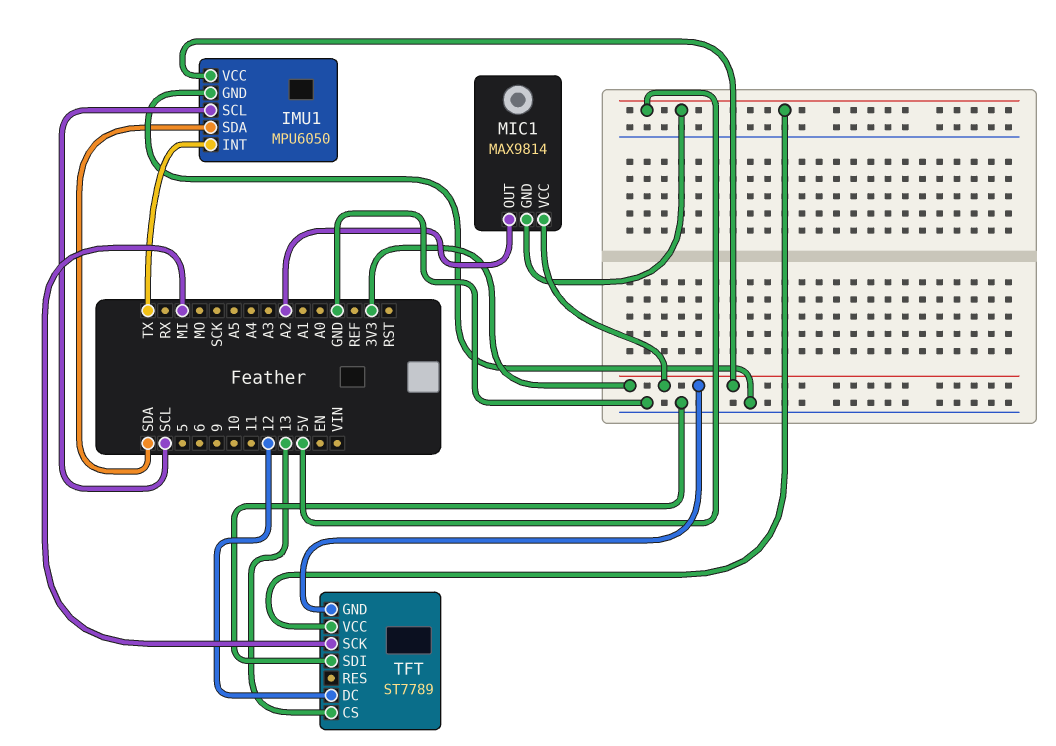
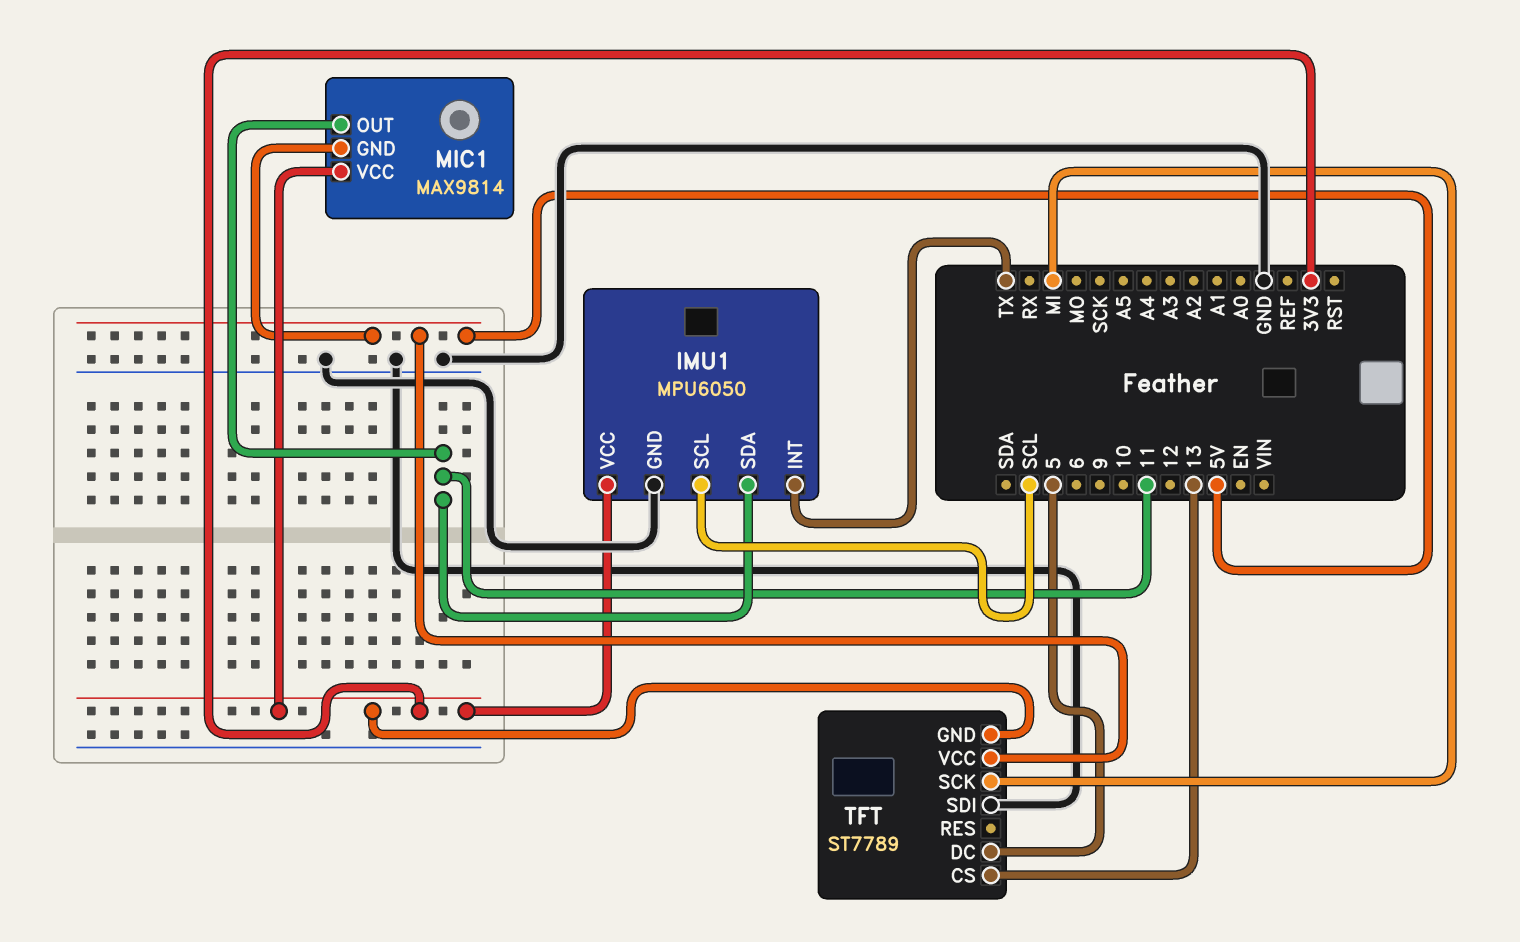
IMU1 pin SDA: SDA -> 11
MIC1 pin OUT: A2 -> 11
TFT pin DC: 12 -> 5

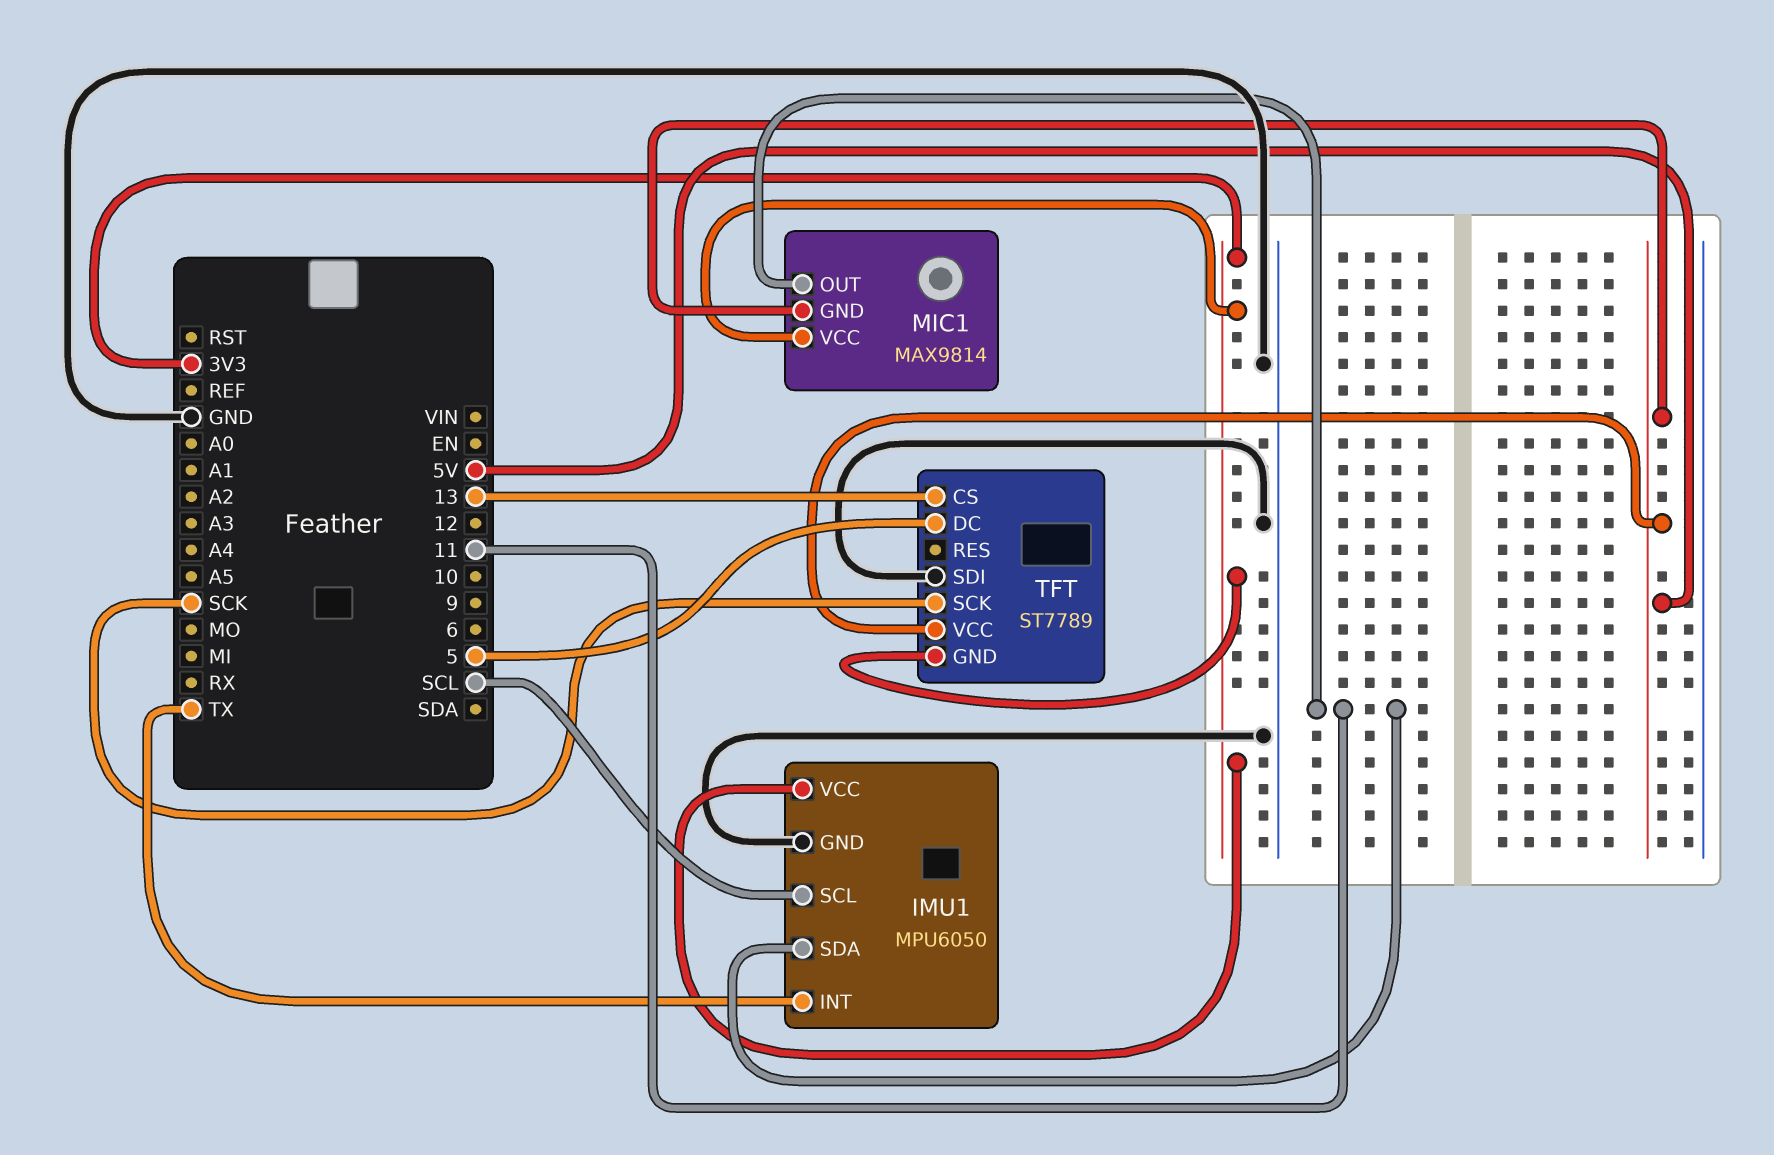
TFT pin SCK: MI -> SCK

